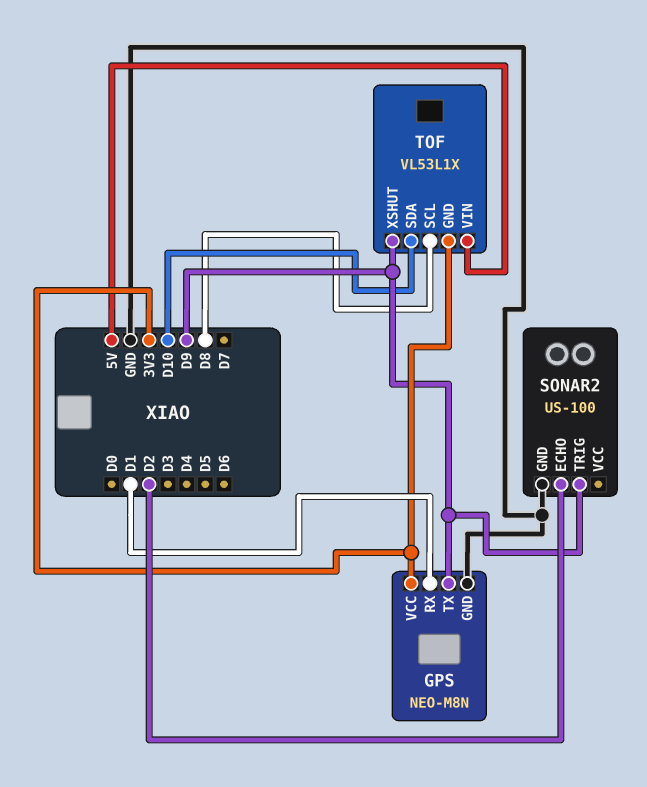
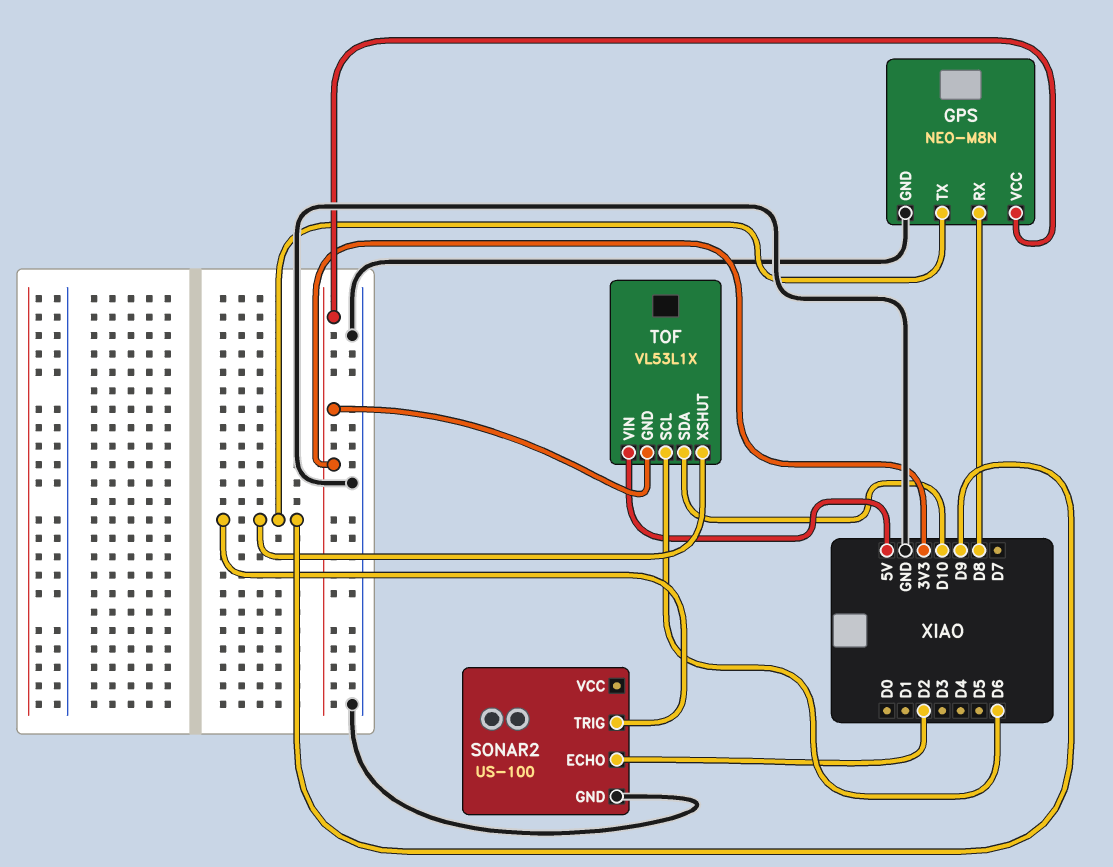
GPS pin RX: D1 -> D8
TOF pin SCL: D8 -> D6

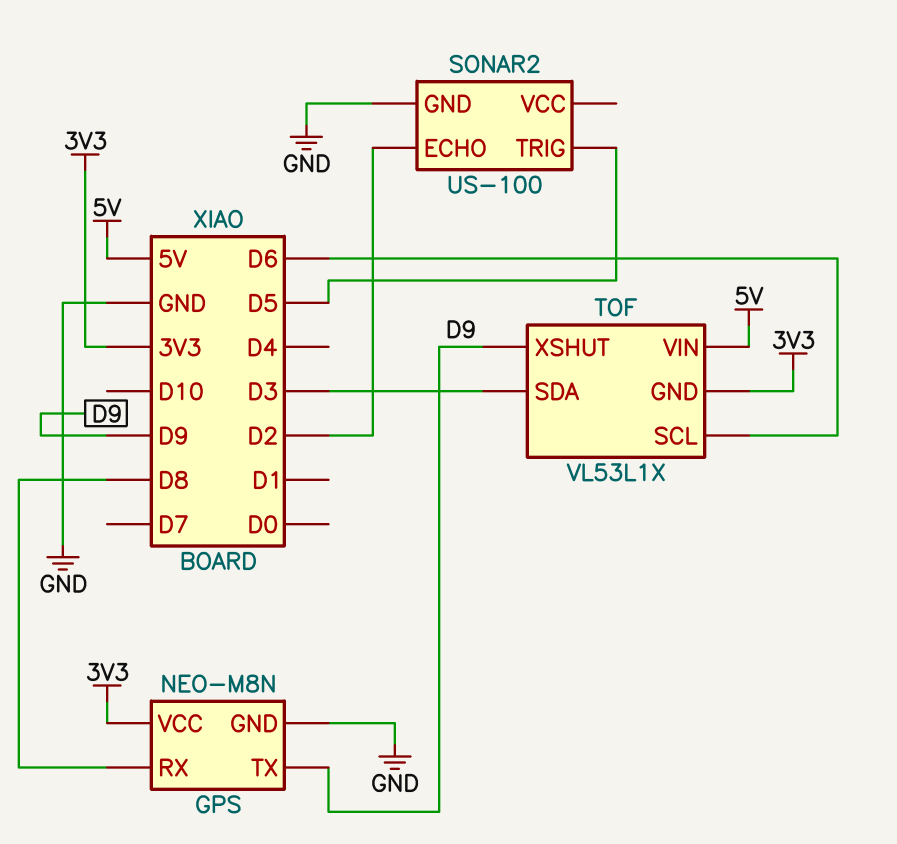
SONAR2 pin TRIG: D9 -> D5
TOF pin SDA: D10 -> D3

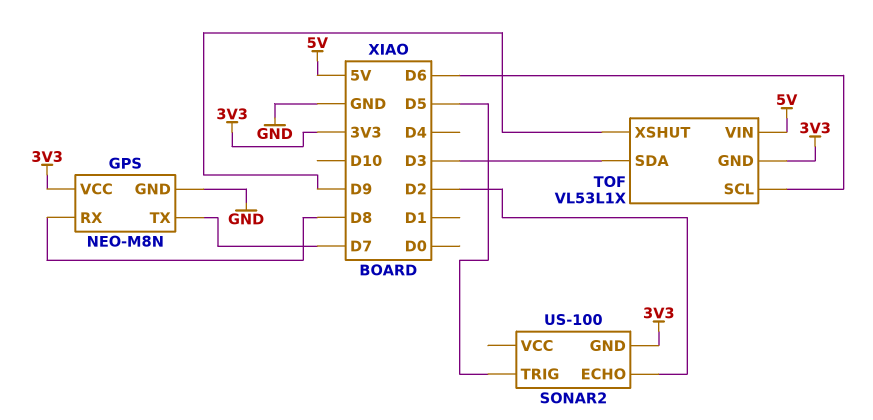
GPS pin TX: D9 -> D7
SONAR2 pin GND: GND -> 3V3

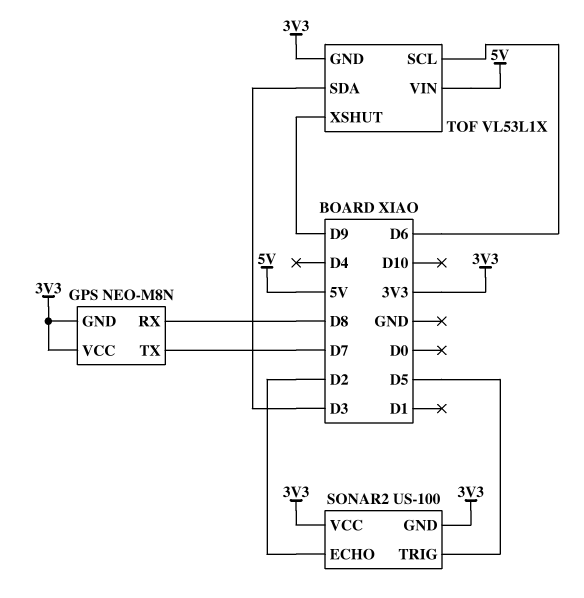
GPS pin GND: GND -> 3V3
SONAR2 pin VCC: none -> 3V3

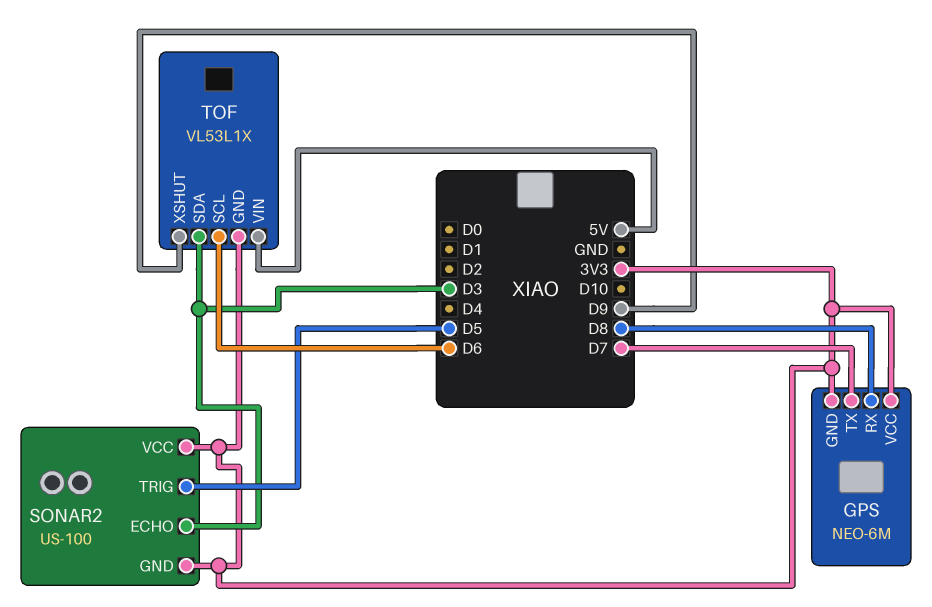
GPS: NEO-M8N -> NEO-6M
SONAR2 pin ECHO: D2 -> D3

